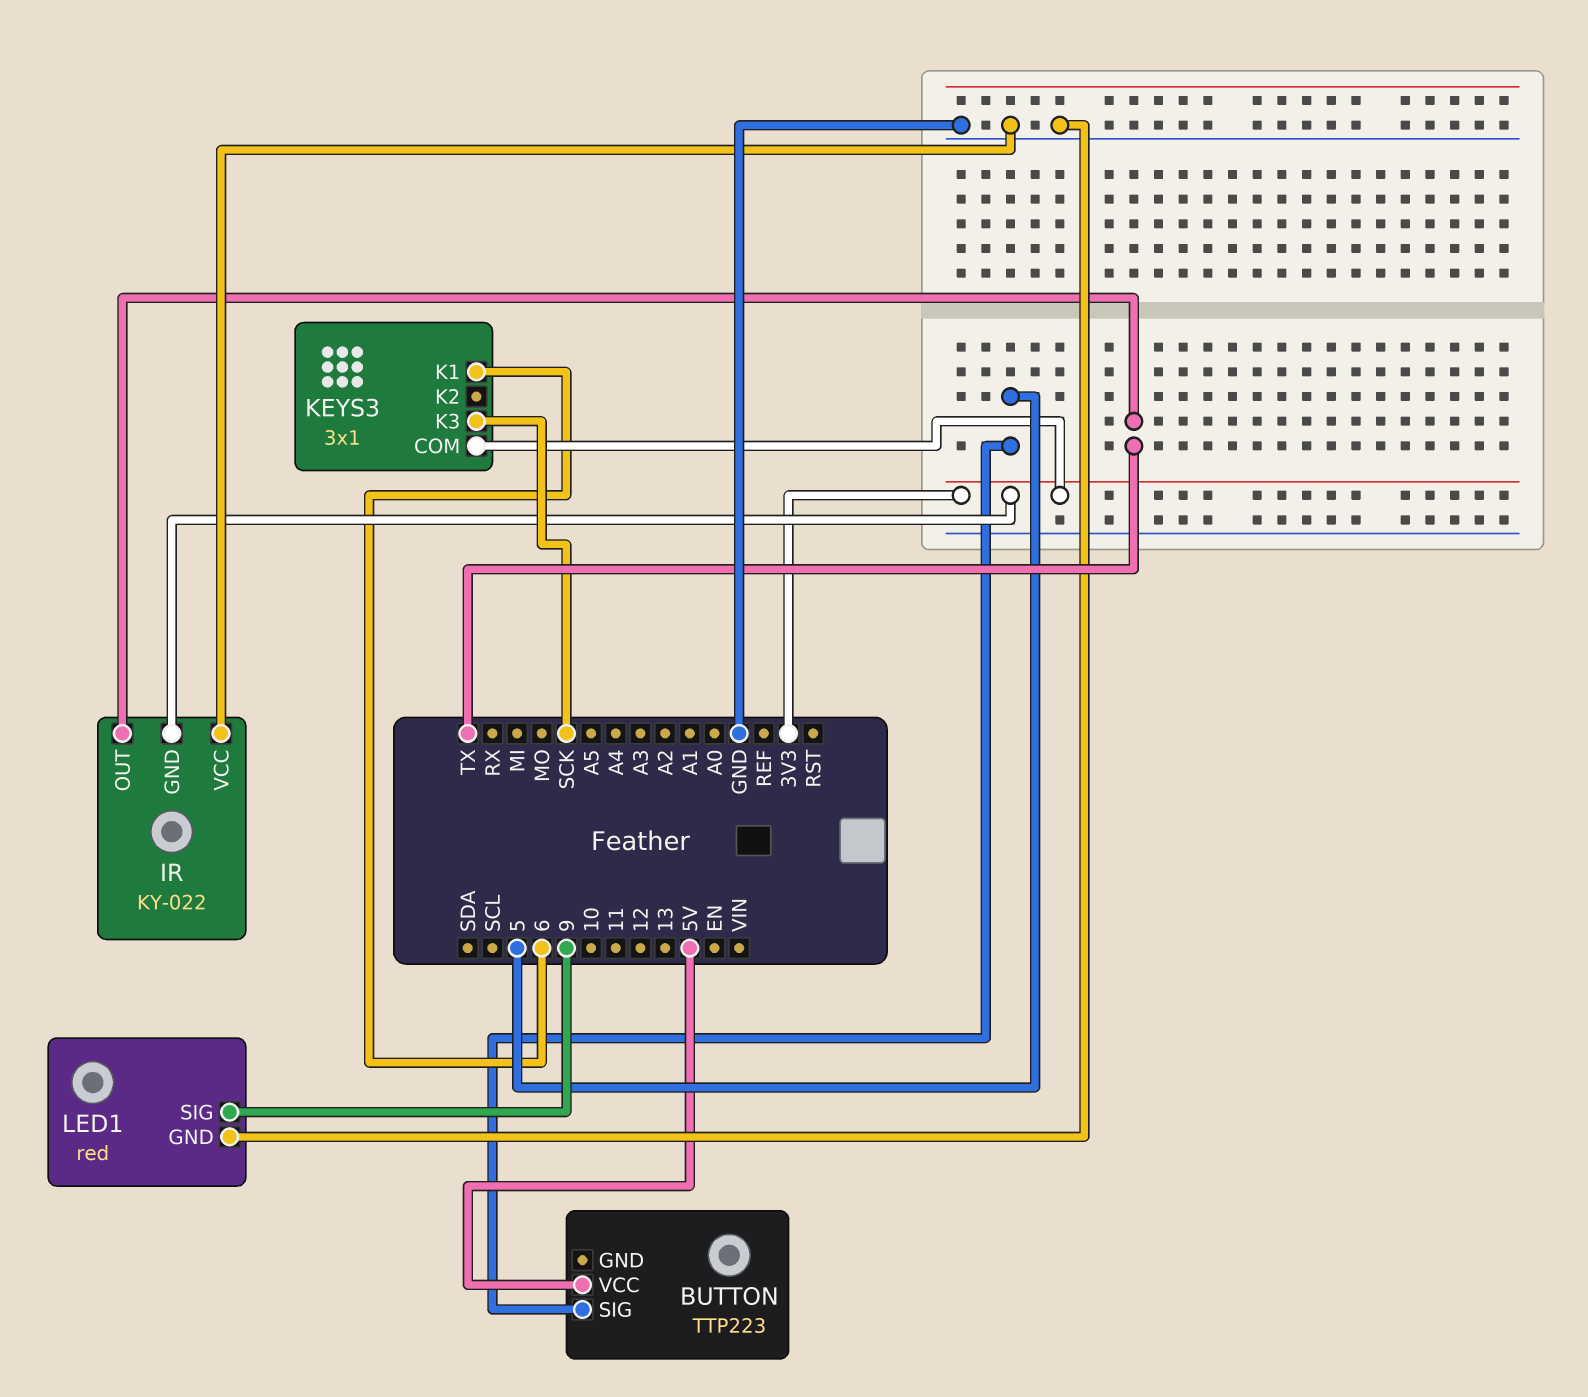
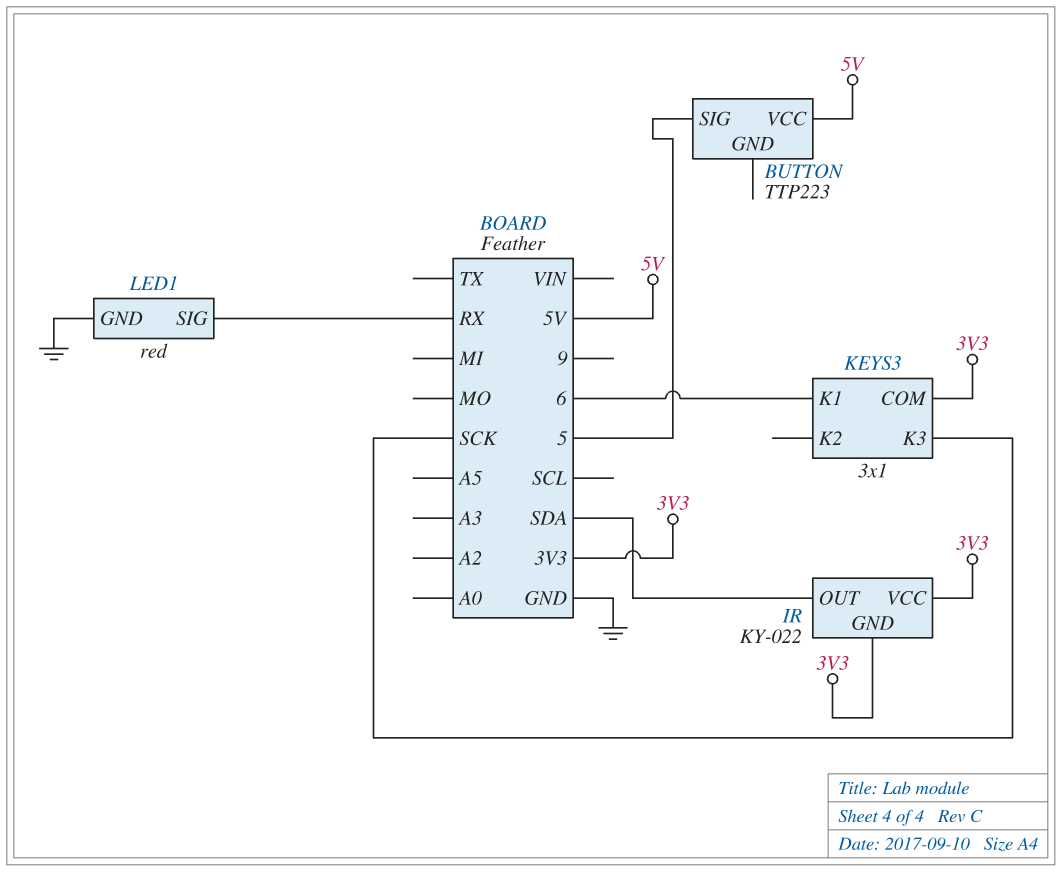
IR pin OUT: TX -> SDA
IR pin VCC: GND -> 3V3
LED1 pin SIG: 9 -> RX

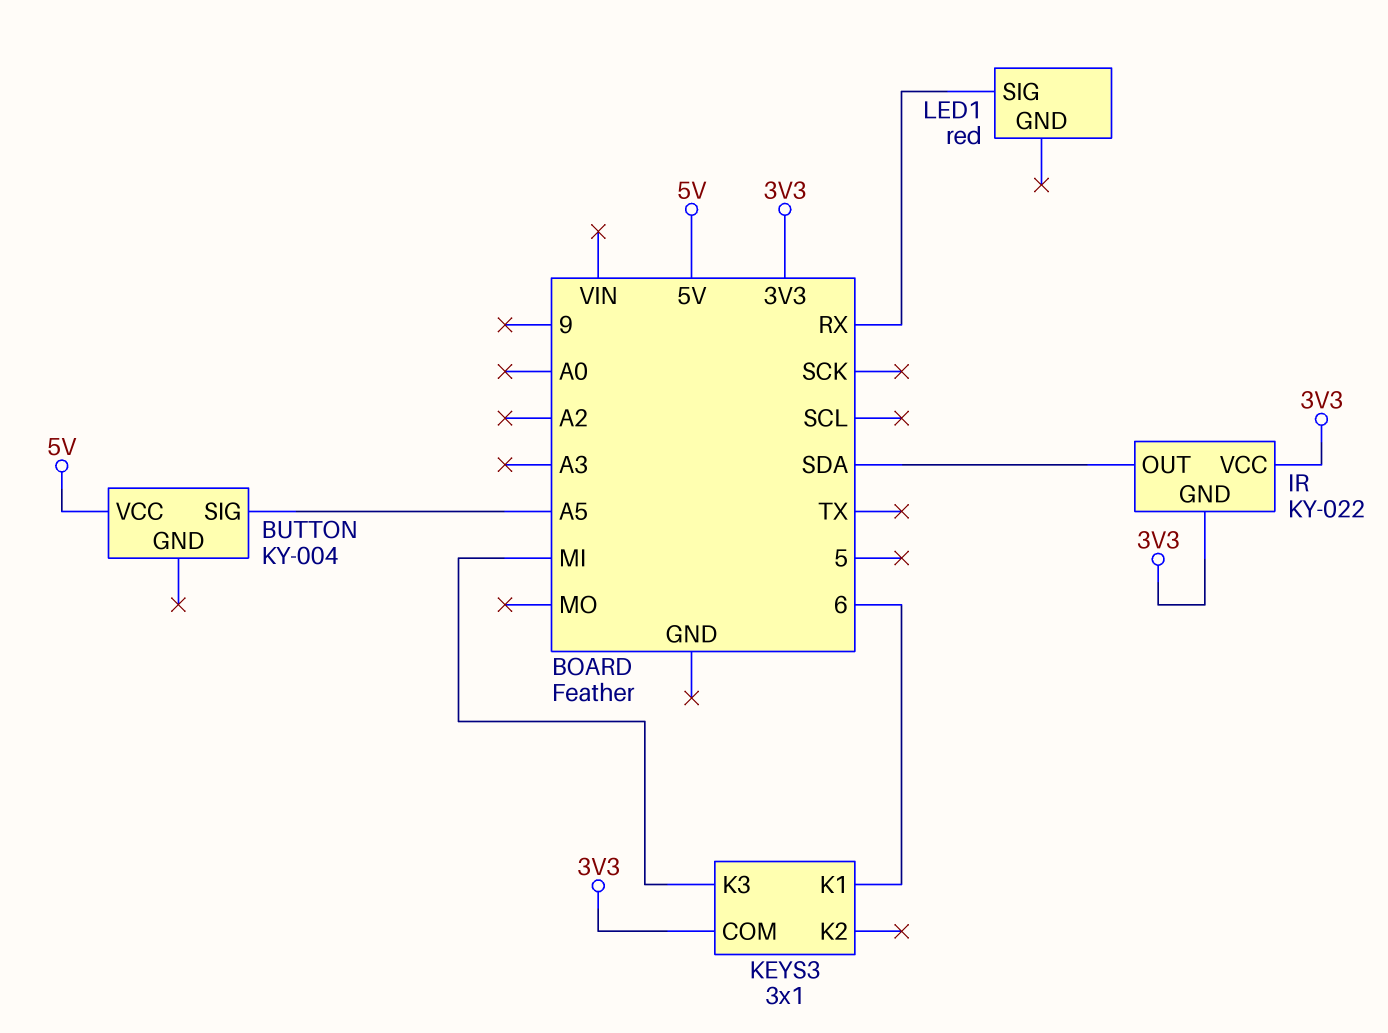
BUTTON: TTP223 -> KY-004
BUTTON pin SIG: 5 -> A5
KEYS3 pin K3: SCK -> MI
LED1 pin GND: GND -> none

